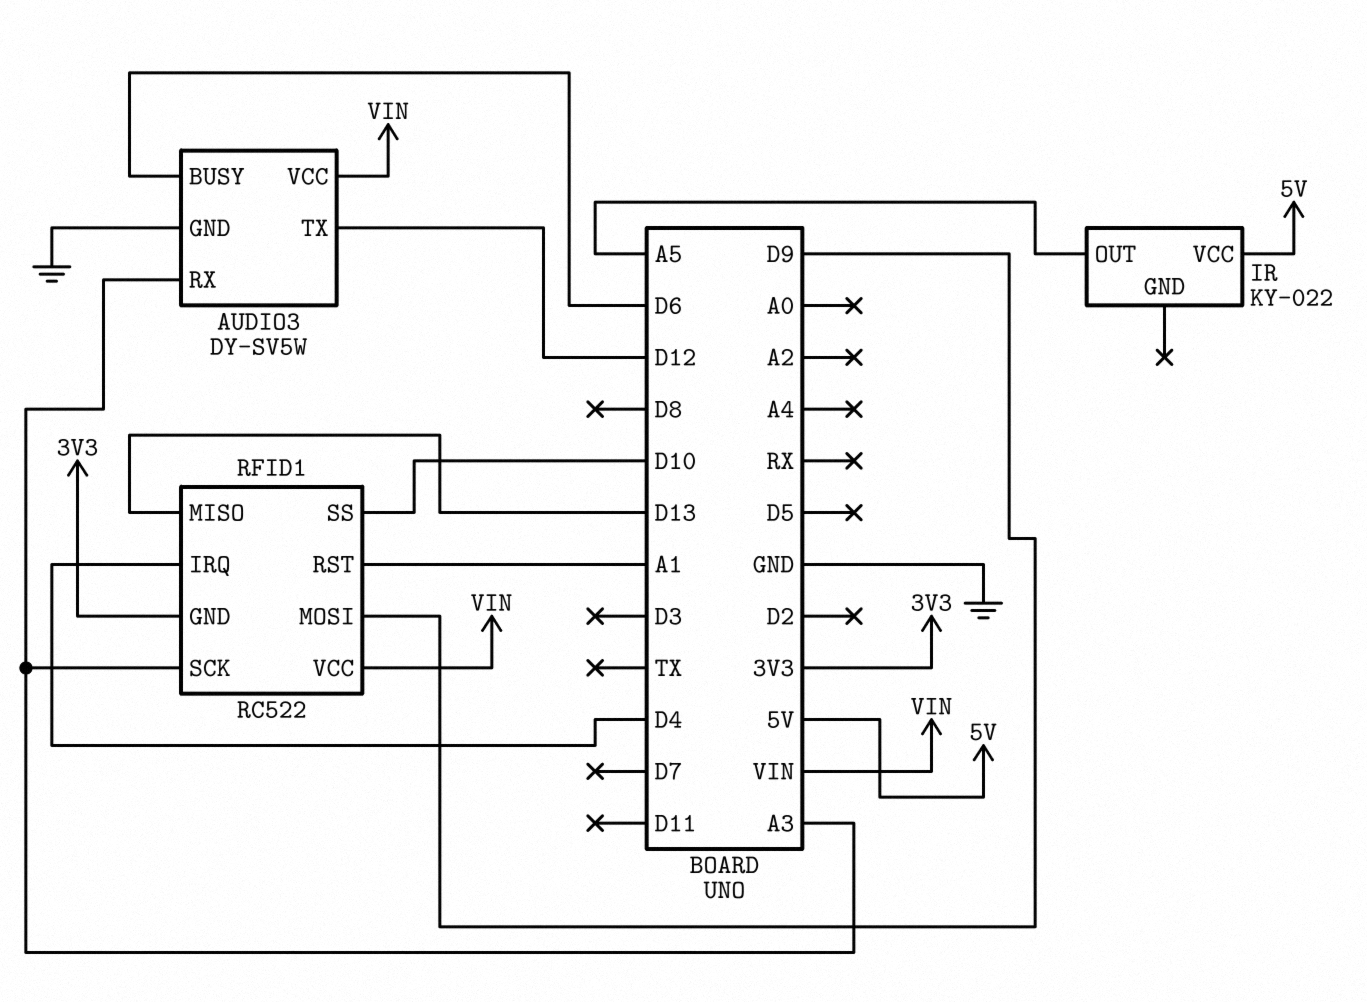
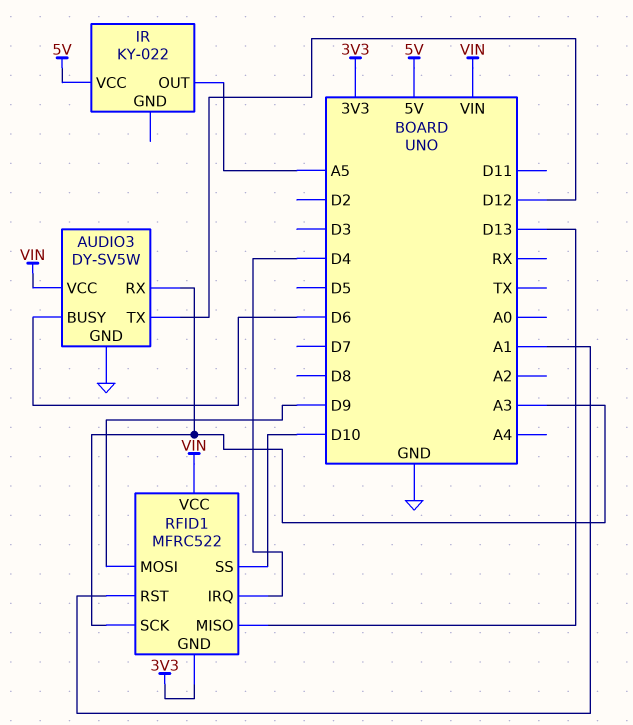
RFID1: RC522 -> MFRC522

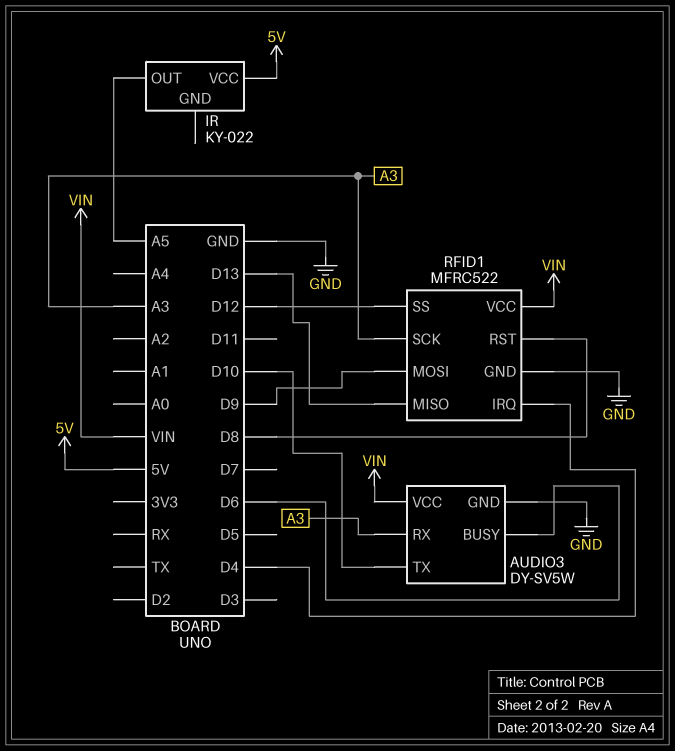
AUDIO3 pin TX: D12 -> D10
RFID1 pin GND: 3V3 -> GND
RFID1 pin RST: A1 -> D8
RFID1 pin SS: D10 -> D12

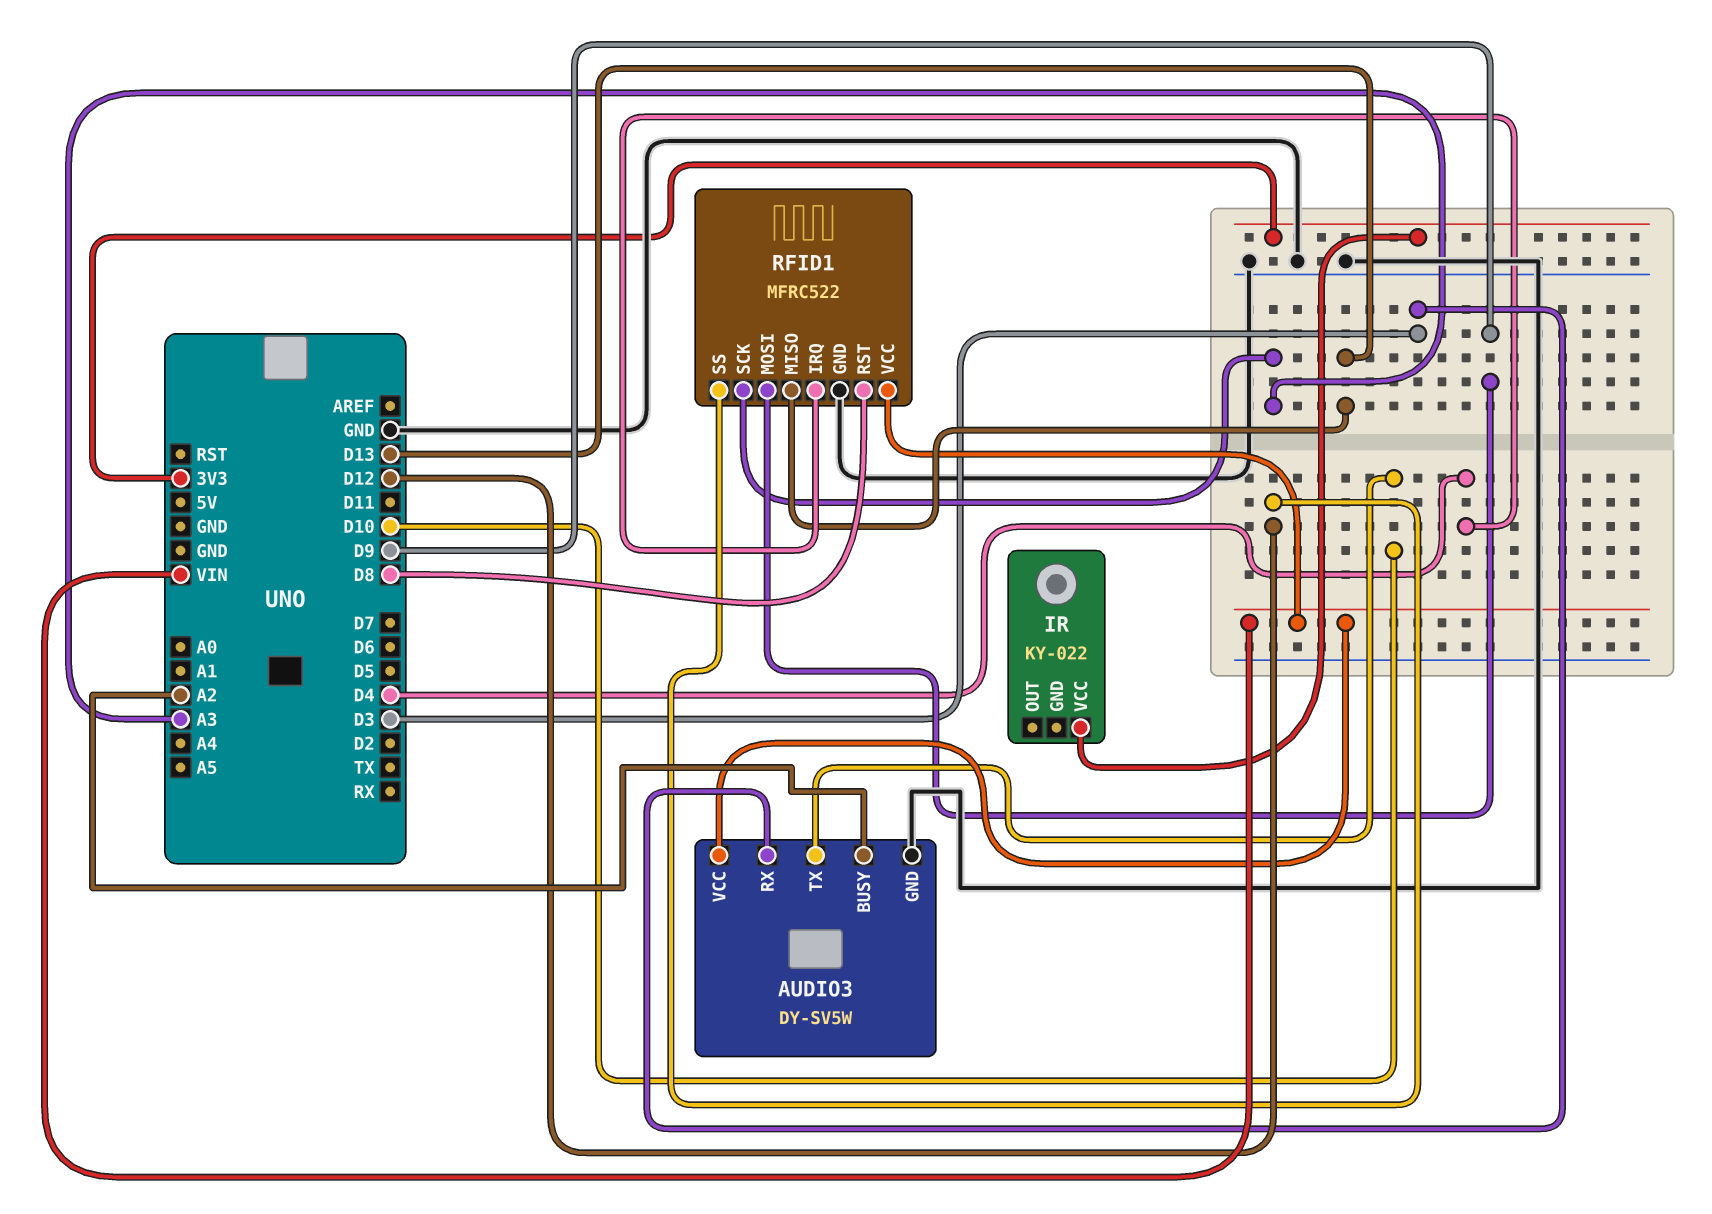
AUDIO3 pin BUSY: D6 -> A2
AUDIO3 pin RX: A3 -> D3
IR pin OUT: A5 -> none
IR pin VCC: 5V -> 3V3

